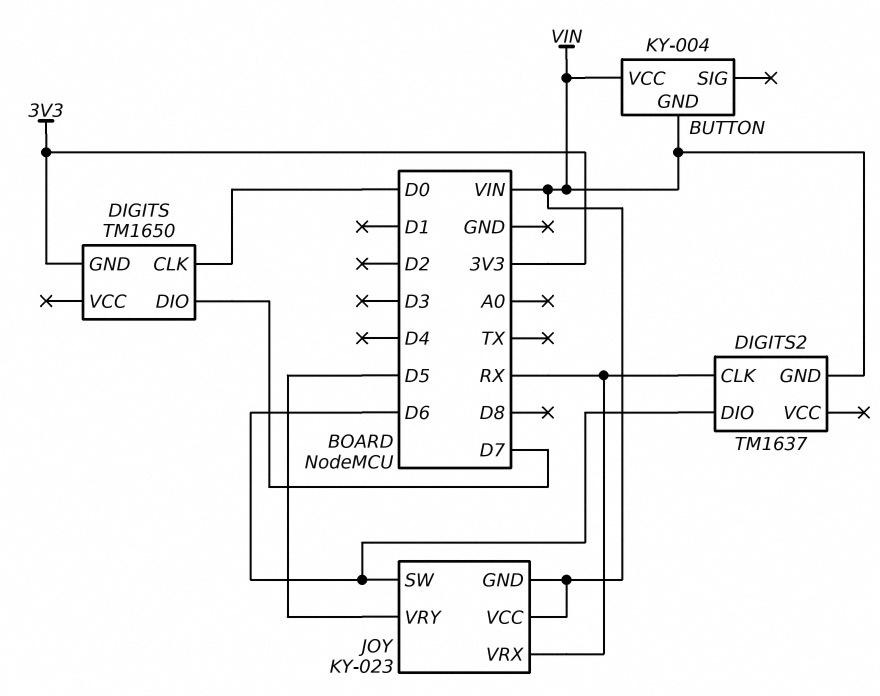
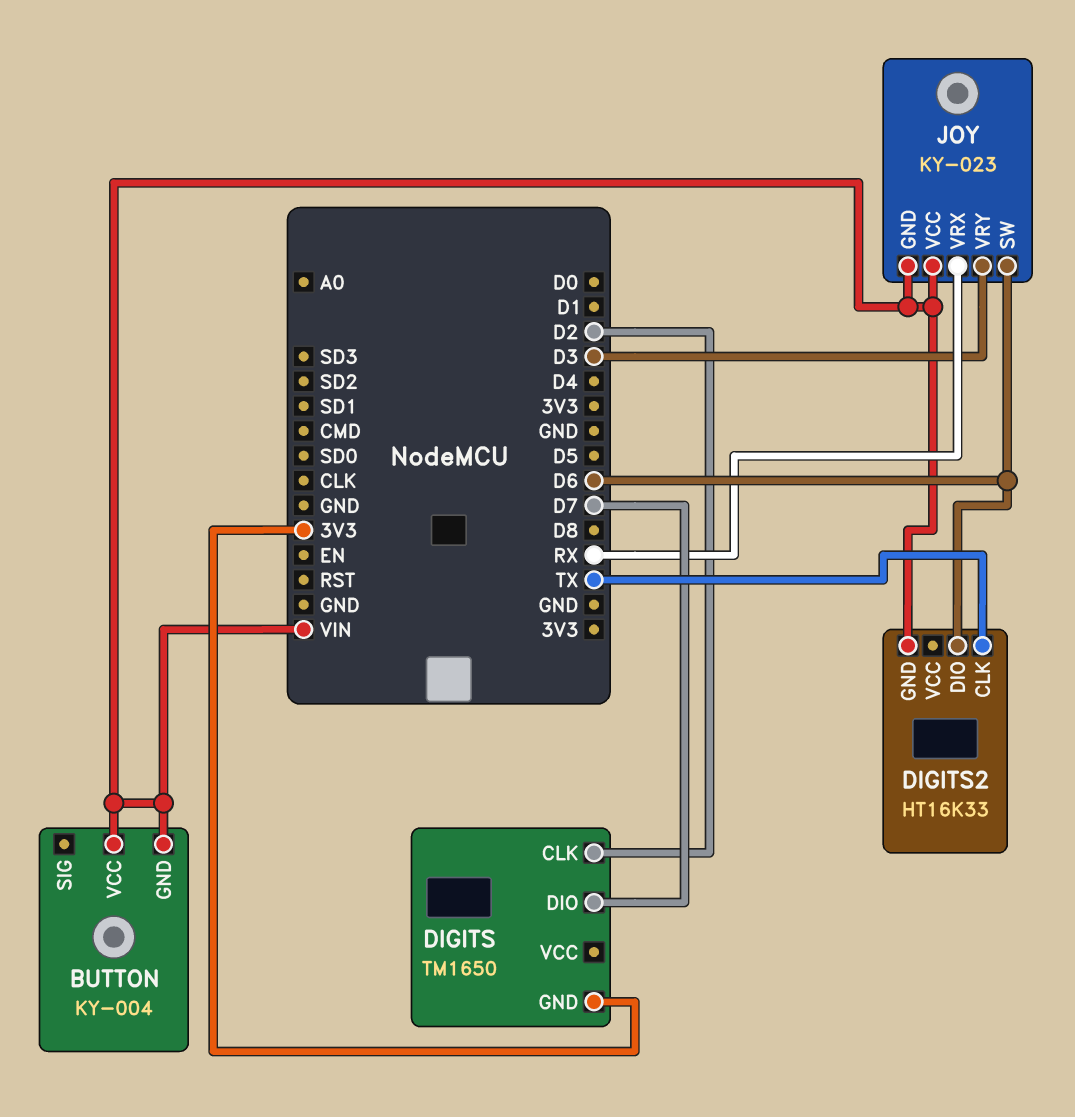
DIGITS pin CLK: D0 -> D2
DIGITS2: TM1637 -> HT16K33
DIGITS2 pin CLK: RX -> TX
JOY pin VRY: D5 -> D3

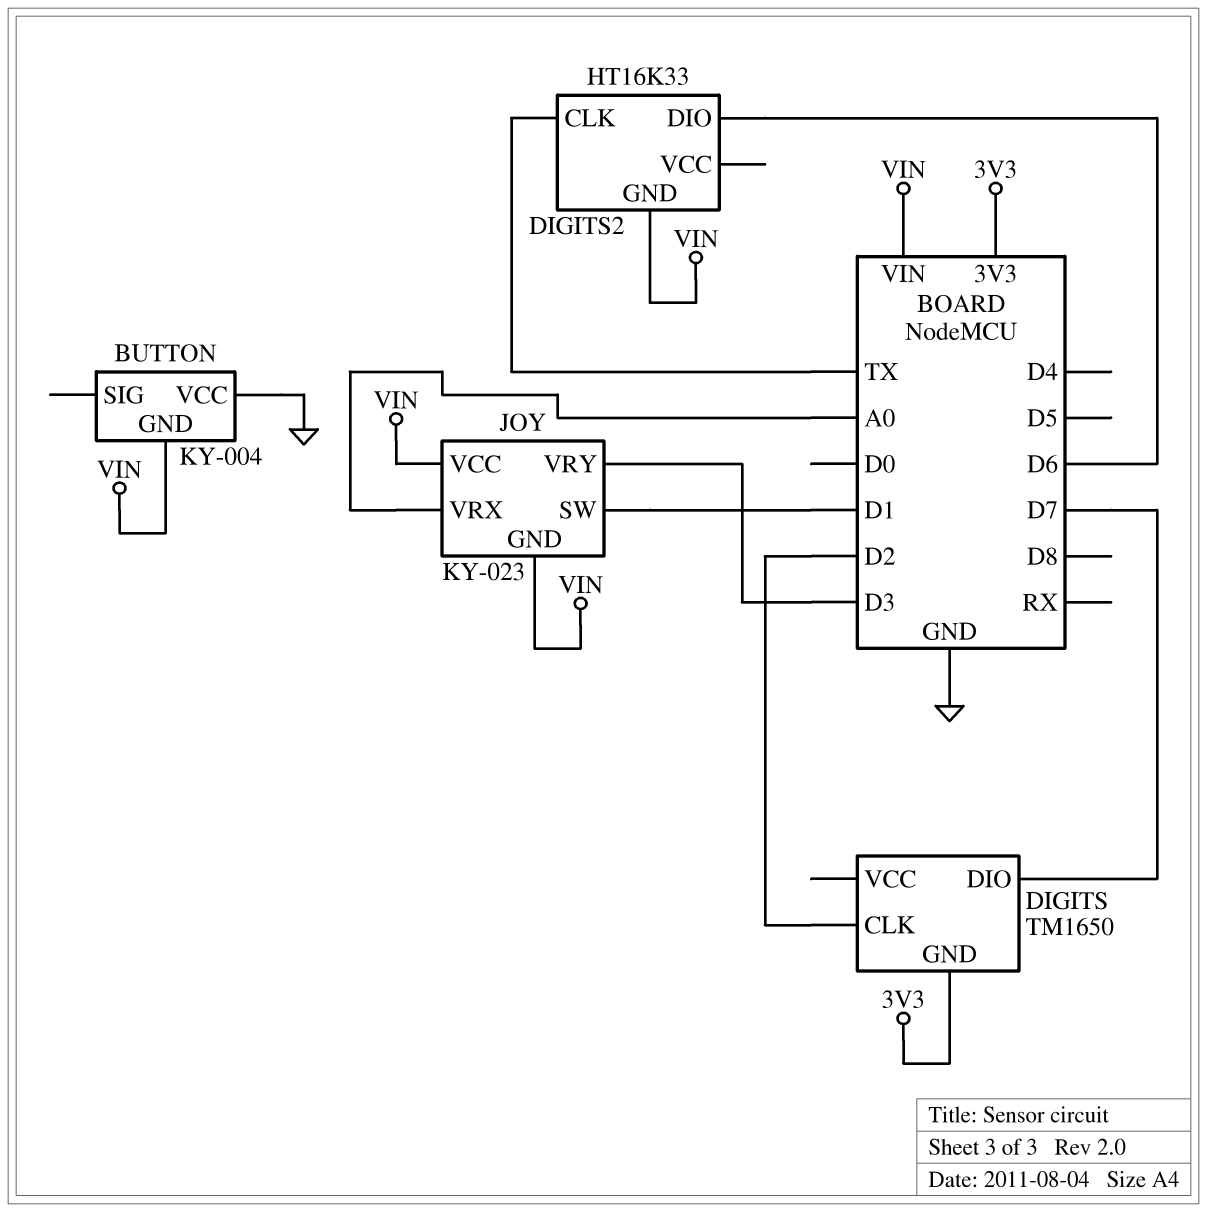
BUTTON pin VCC: VIN -> GND
JOY pin SW: D6 -> D1
JOY pin VRX: RX -> A0

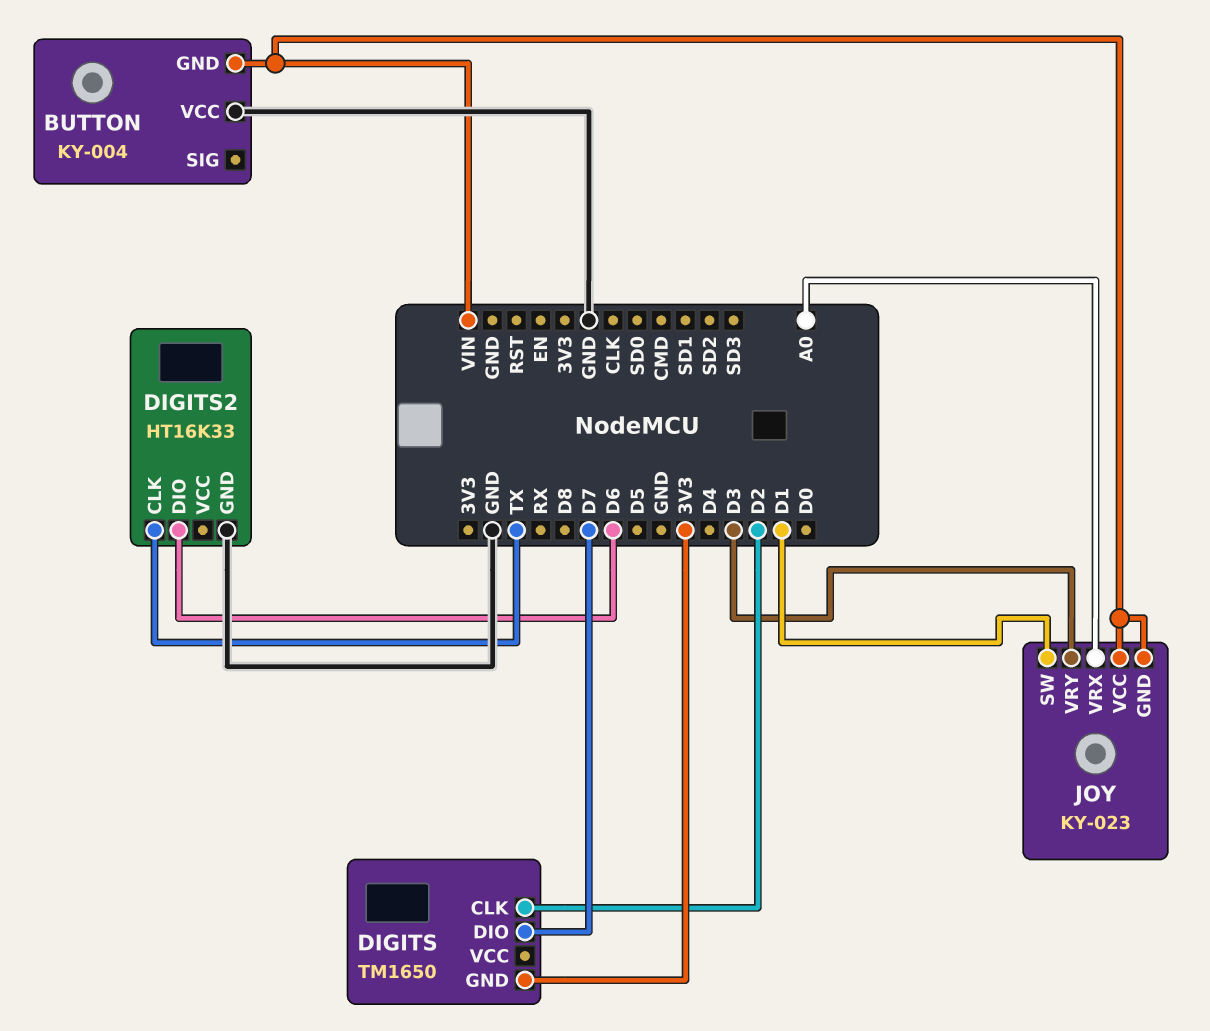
DIGITS2 pin GND: VIN -> GND

